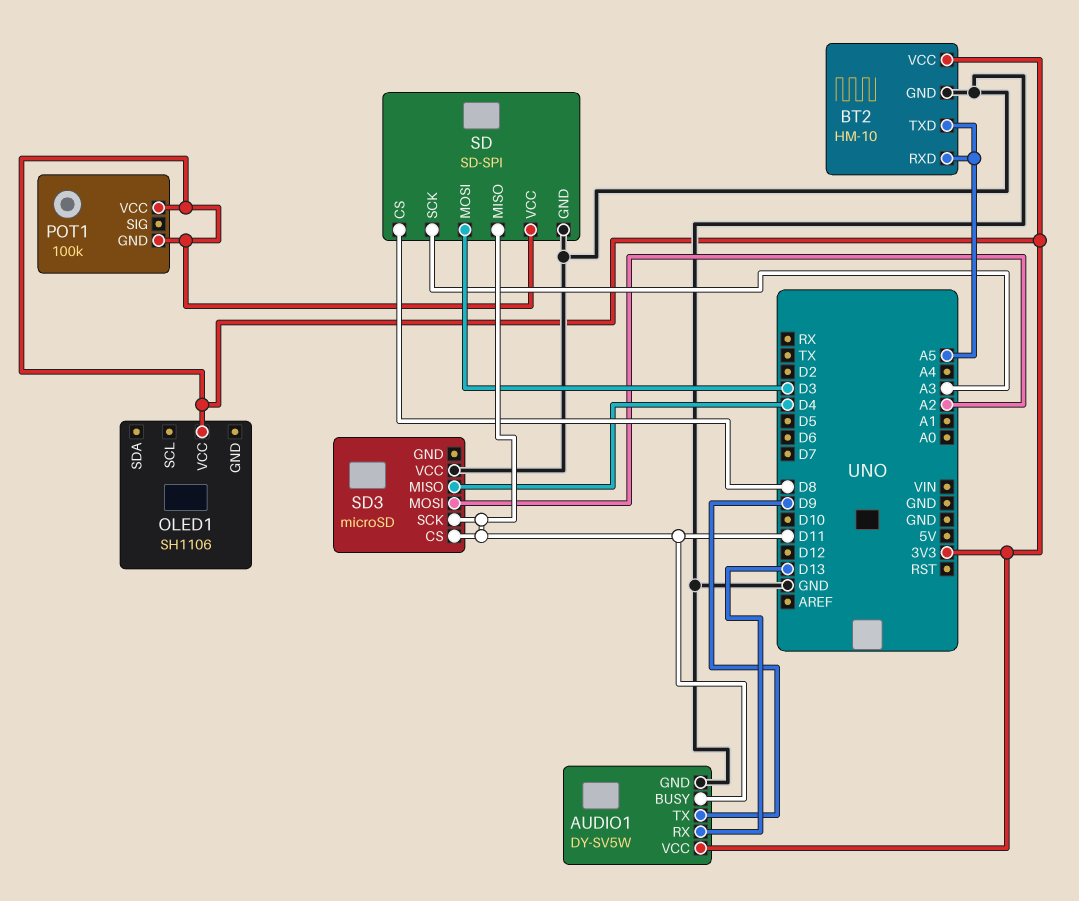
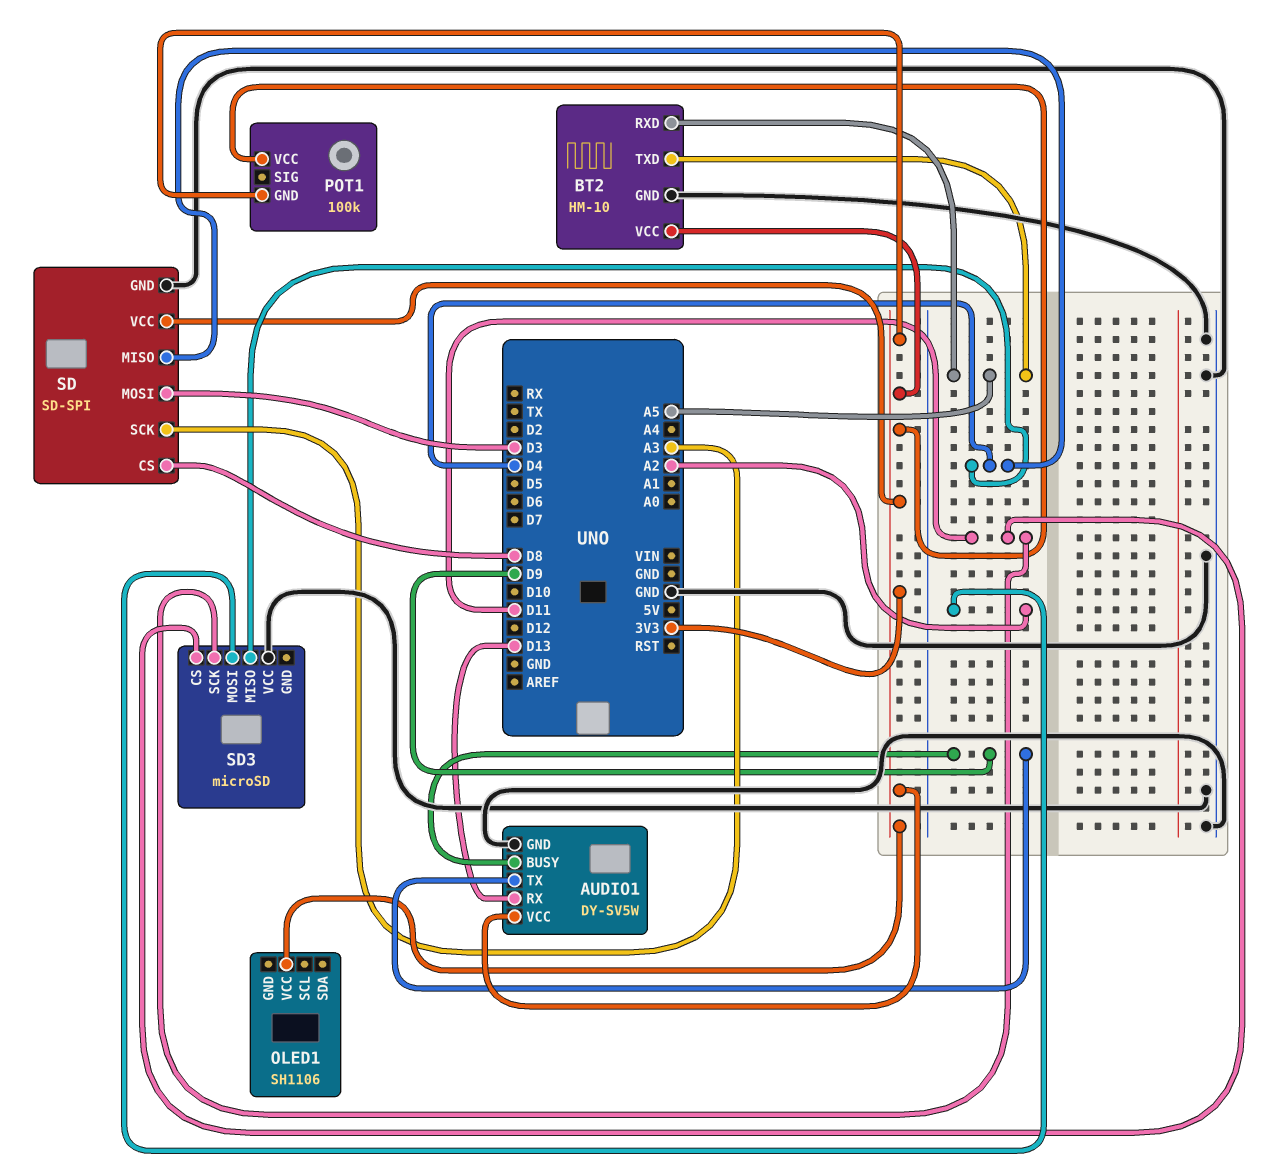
AUDIO1 pin BUSY: D11 -> D9
SD pin MISO: D11 -> D4

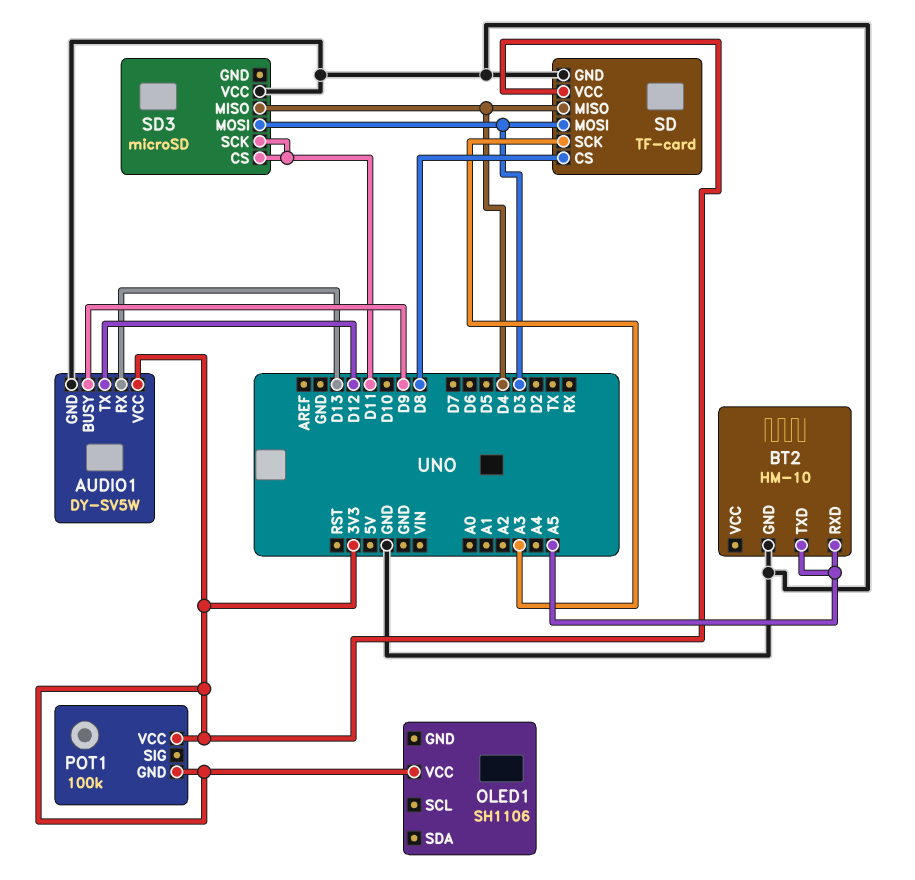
AUDIO1 pin TX: D9 -> D12
BT2 pin VCC: 3V3 -> none
SD: SD-SPI -> TF-card
SD3 pin MOSI: A2 -> D3

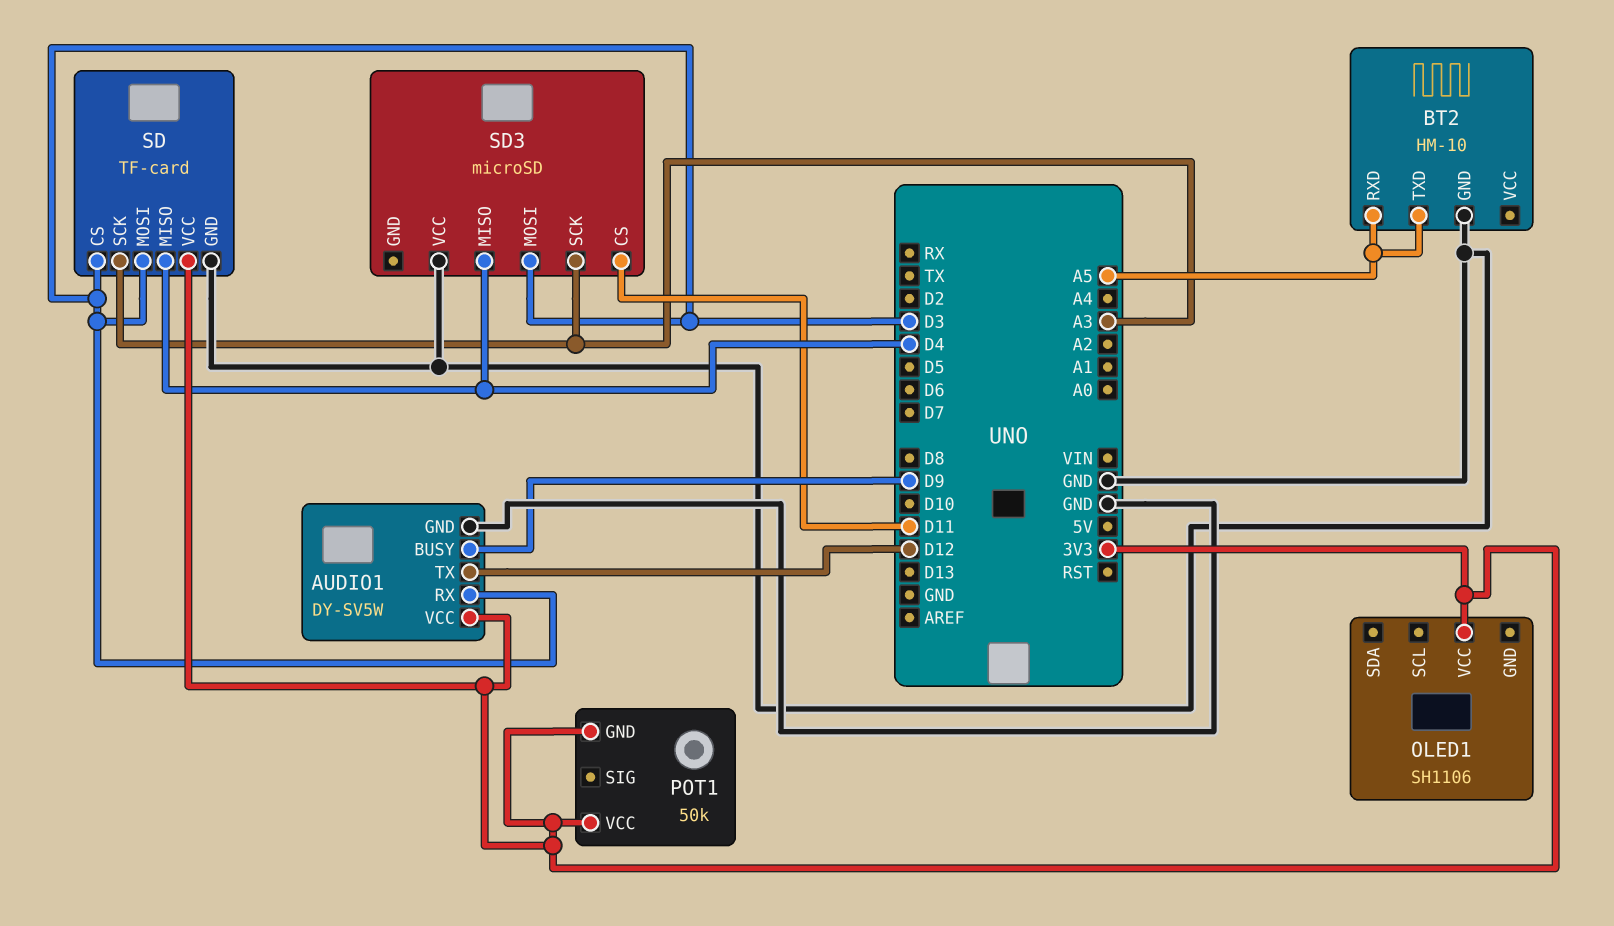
AUDIO1 pin RX: D13 -> D3
POT1: 100k -> 50k
SD pin CS: D8 -> D3
SD3 pin SCK: D11 -> A3

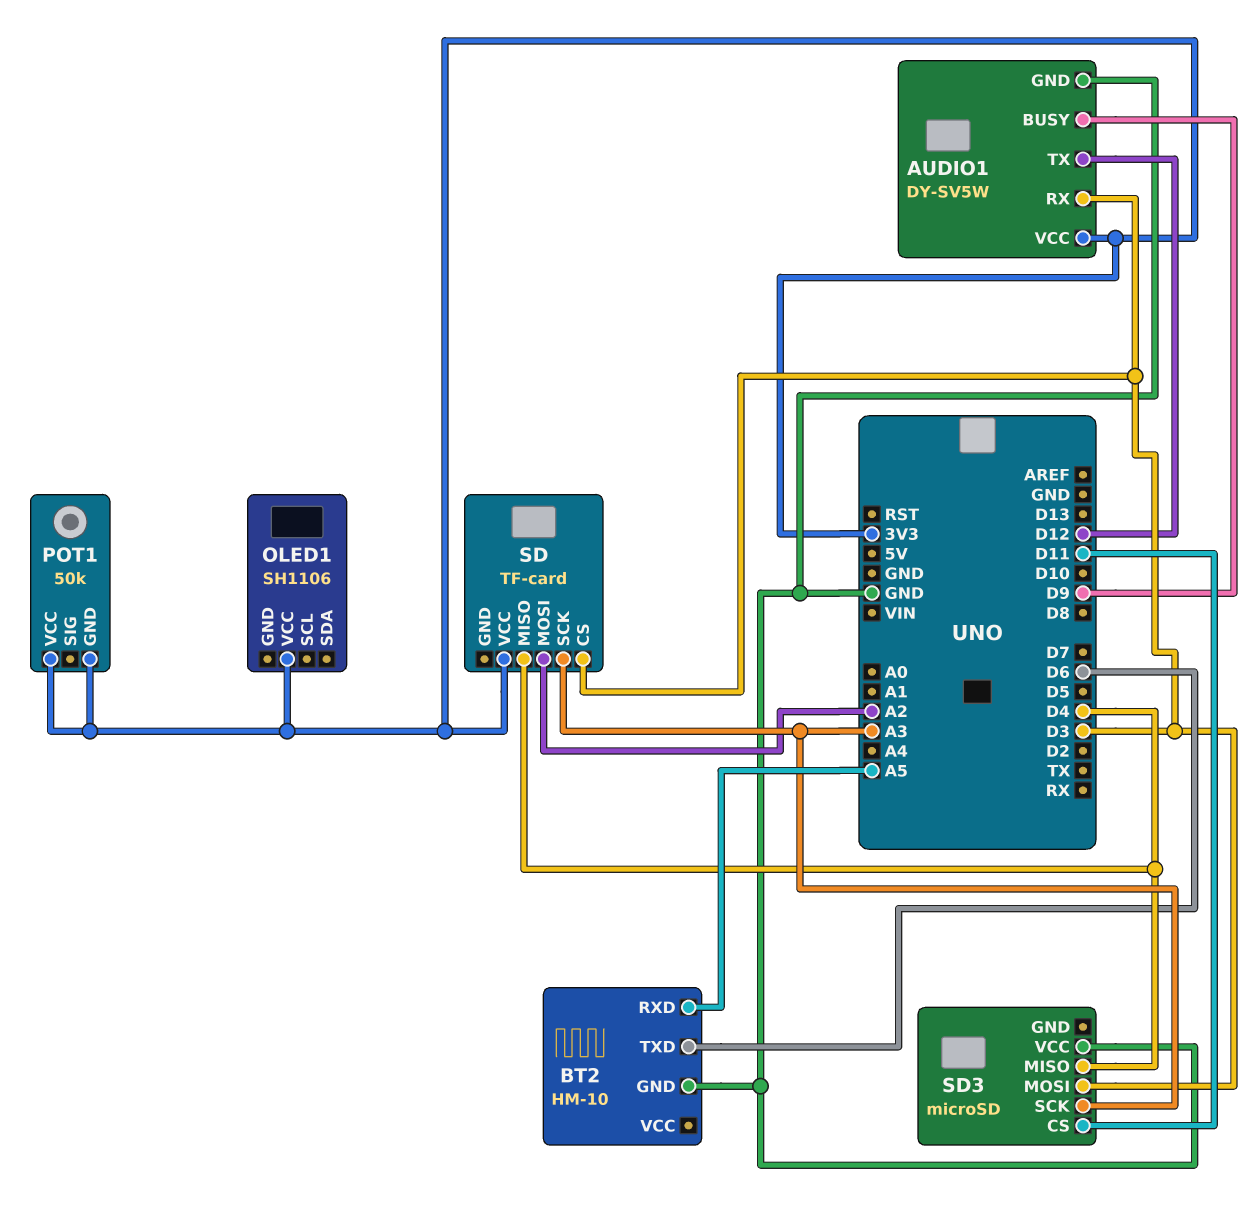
BT2 pin TXD: A5 -> D6
SD pin GND: GND -> none
SD pin MOSI: D3 -> A2

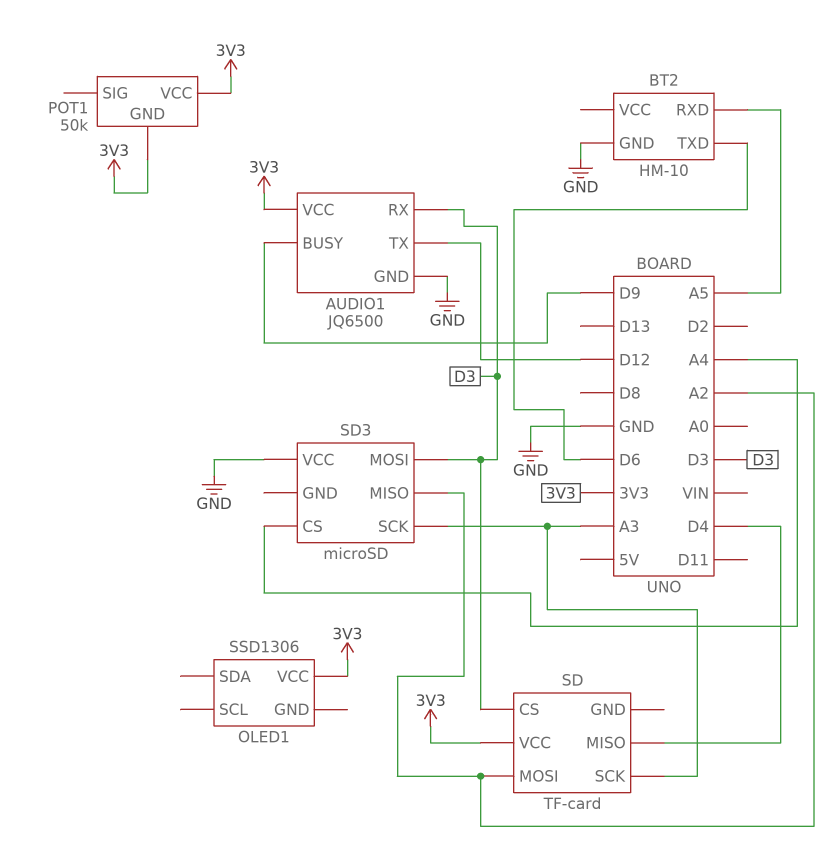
AUDIO1: DY-SV5W -> JQ6500
OLED1: SH1106 -> SSD1306
SD3 pin CS: D11 -> A4
SD3 pin MISO: D4 -> A2

